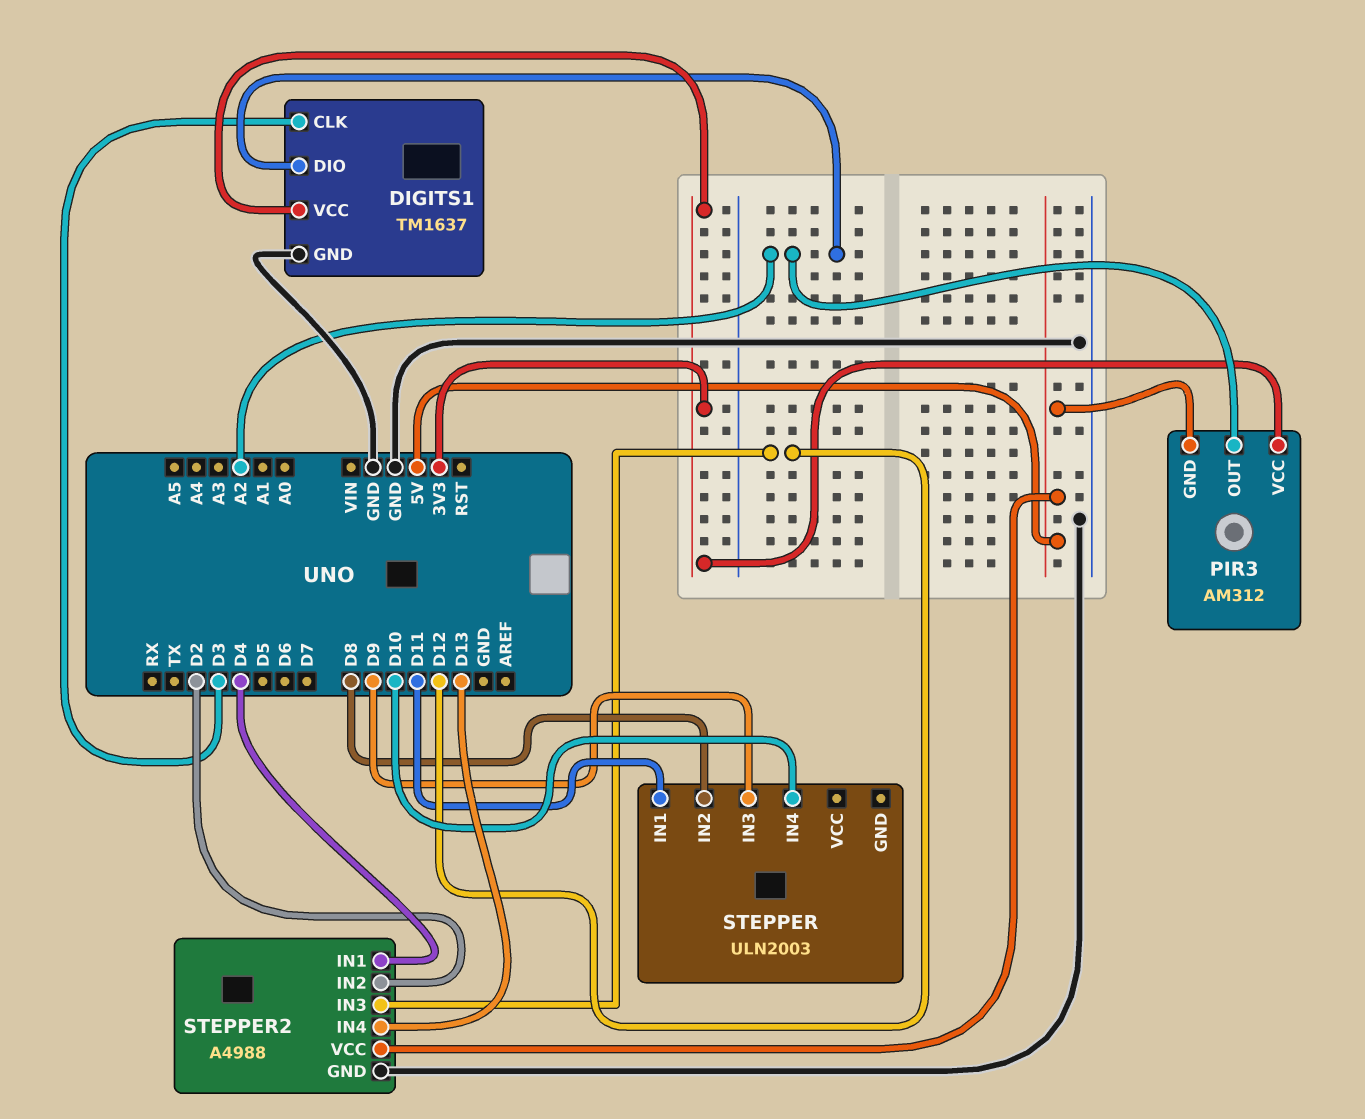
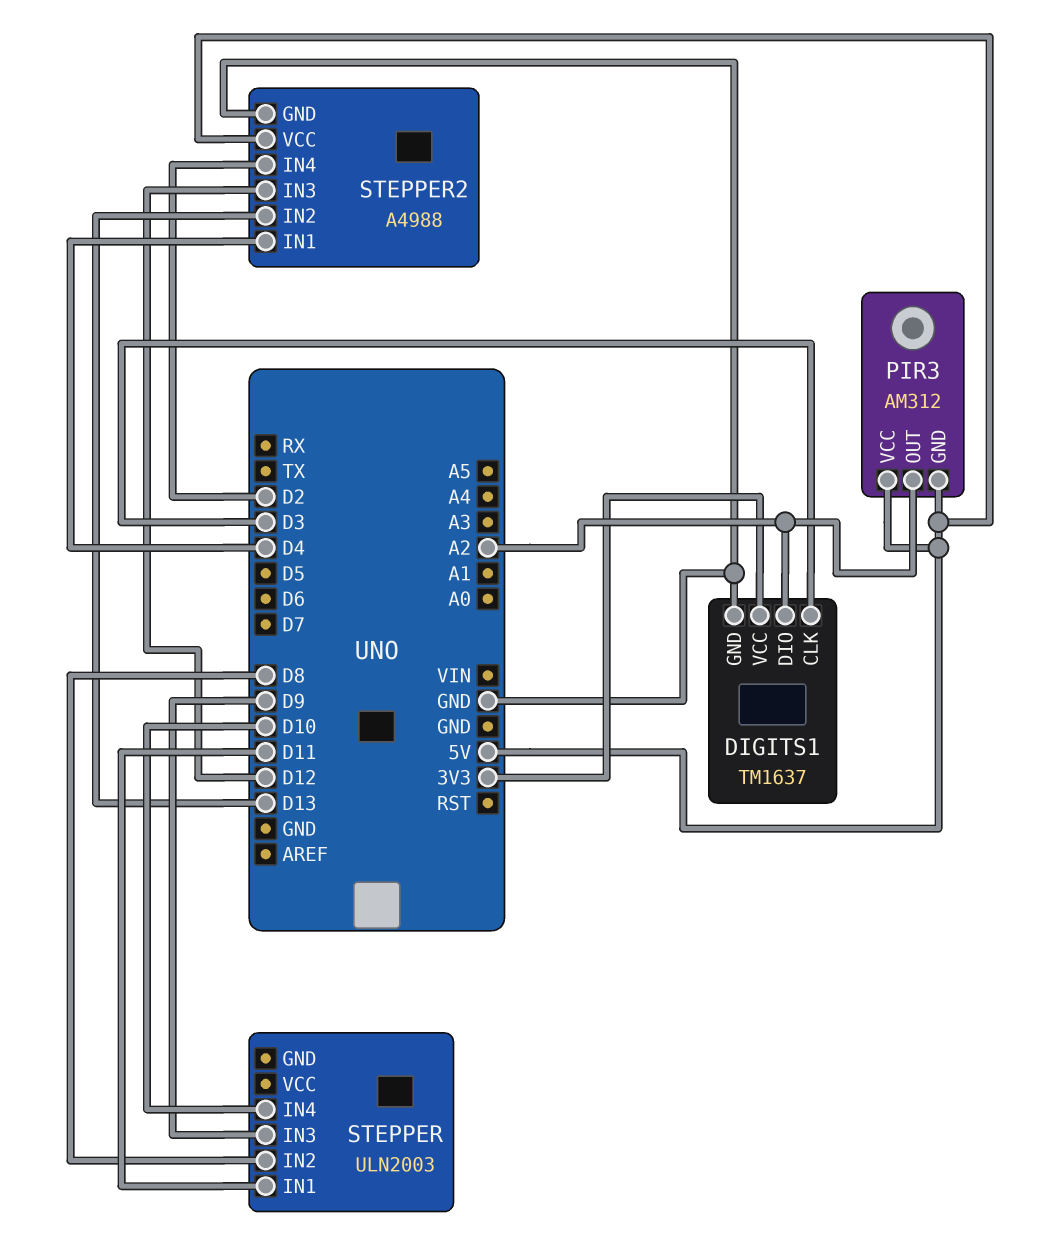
PIR3 pin VCC: 3V3 -> 5V
STEPPER2 pin IN2: D2 -> D13
STEPPER2 pin IN4: D13 -> D2

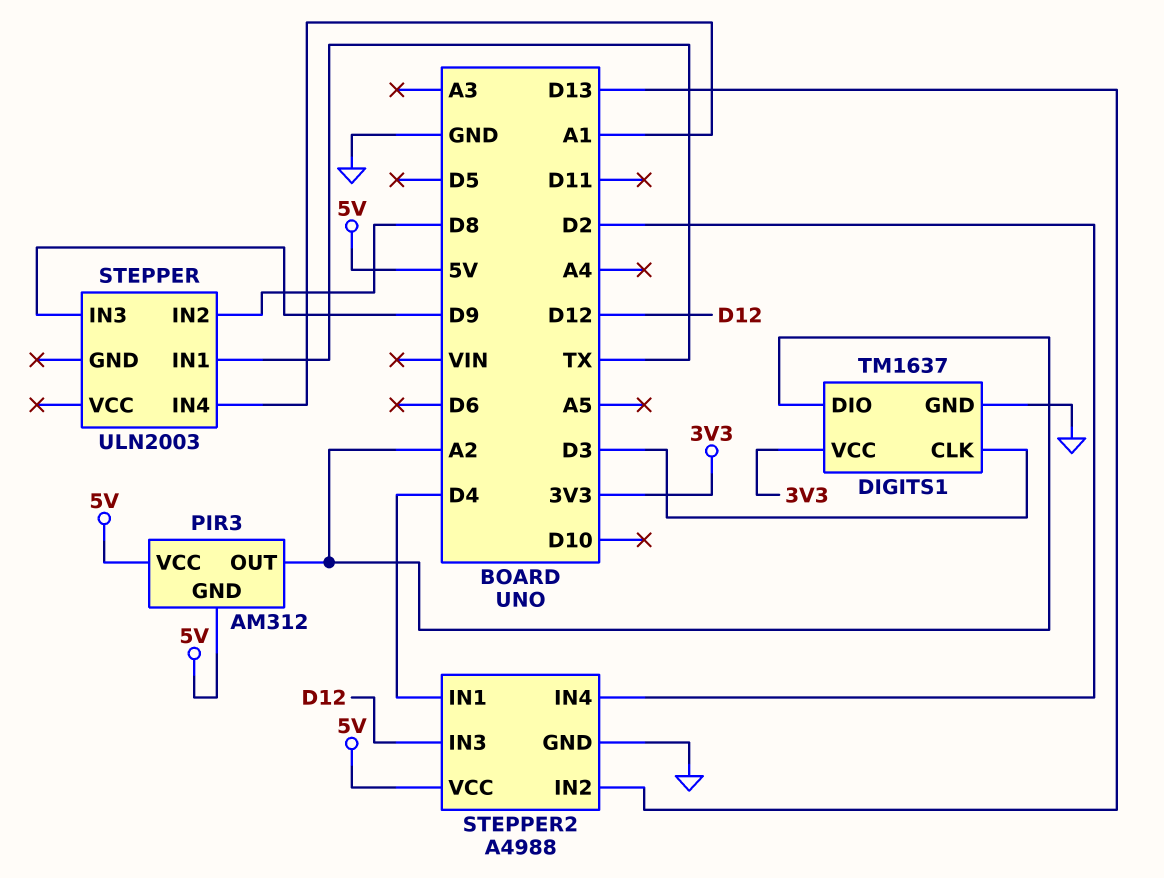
STEPPER pin IN1: D11 -> TX
STEPPER pin IN4: D10 -> A1

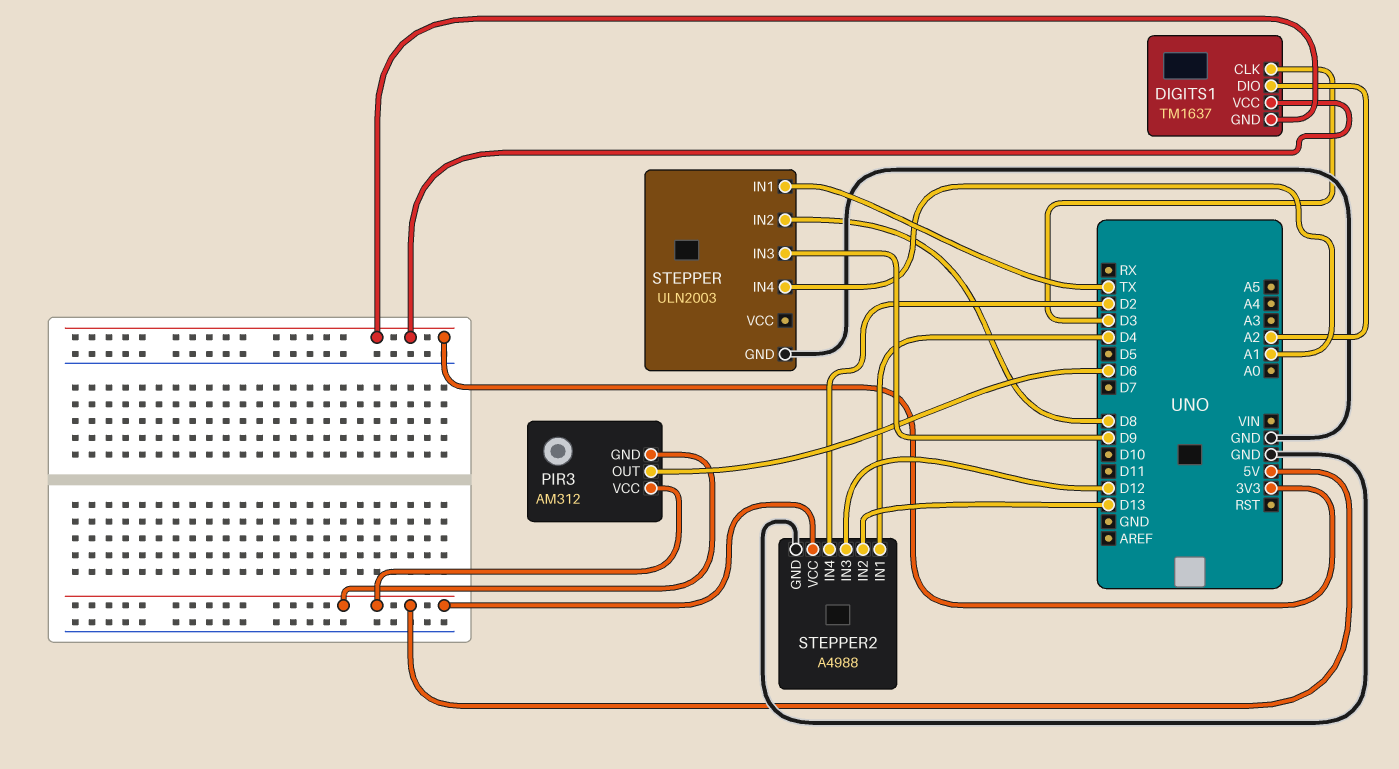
DIGITS1 pin GND: GND -> 3V3
PIR3 pin OUT: A2 -> D6
STEPPER pin GND: none -> GND

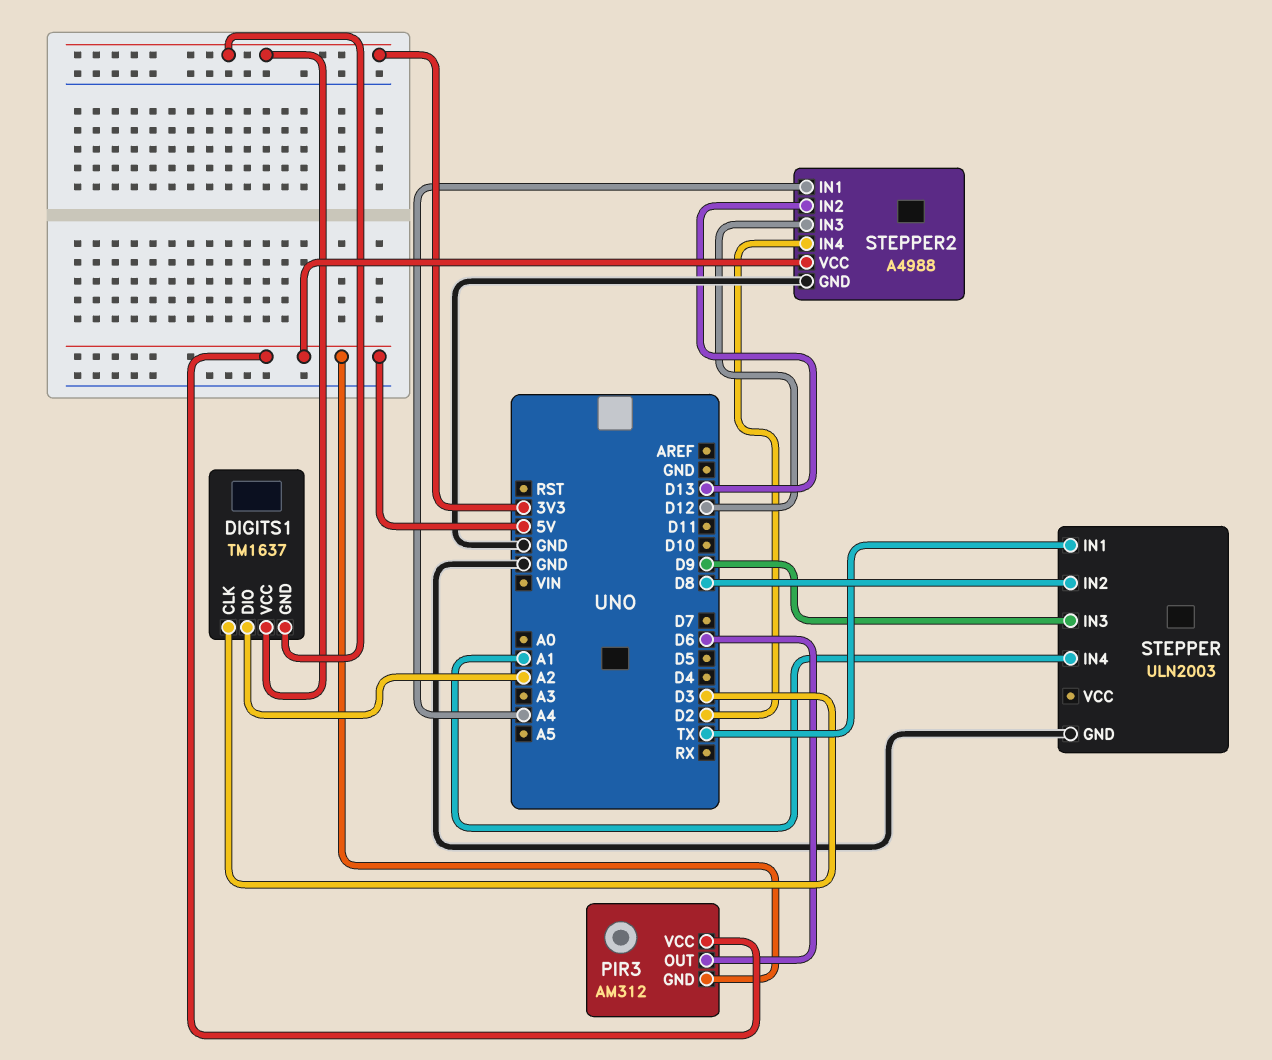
STEPPER2 pin IN1: D4 -> A4

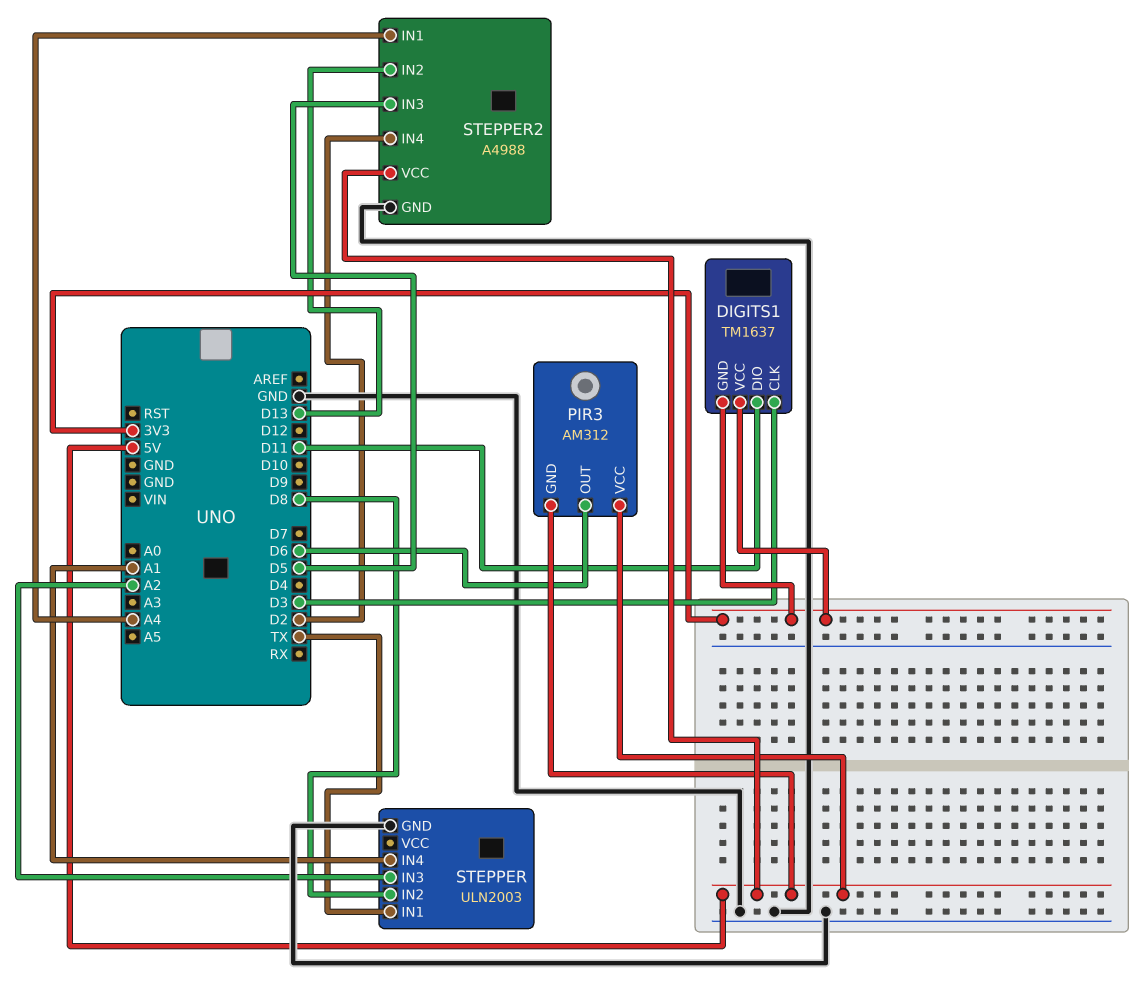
DIGITS1 pin DIO: A2 -> D11
STEPPER pin IN3: D9 -> A2
STEPPER2 pin IN3: D12 -> D5

